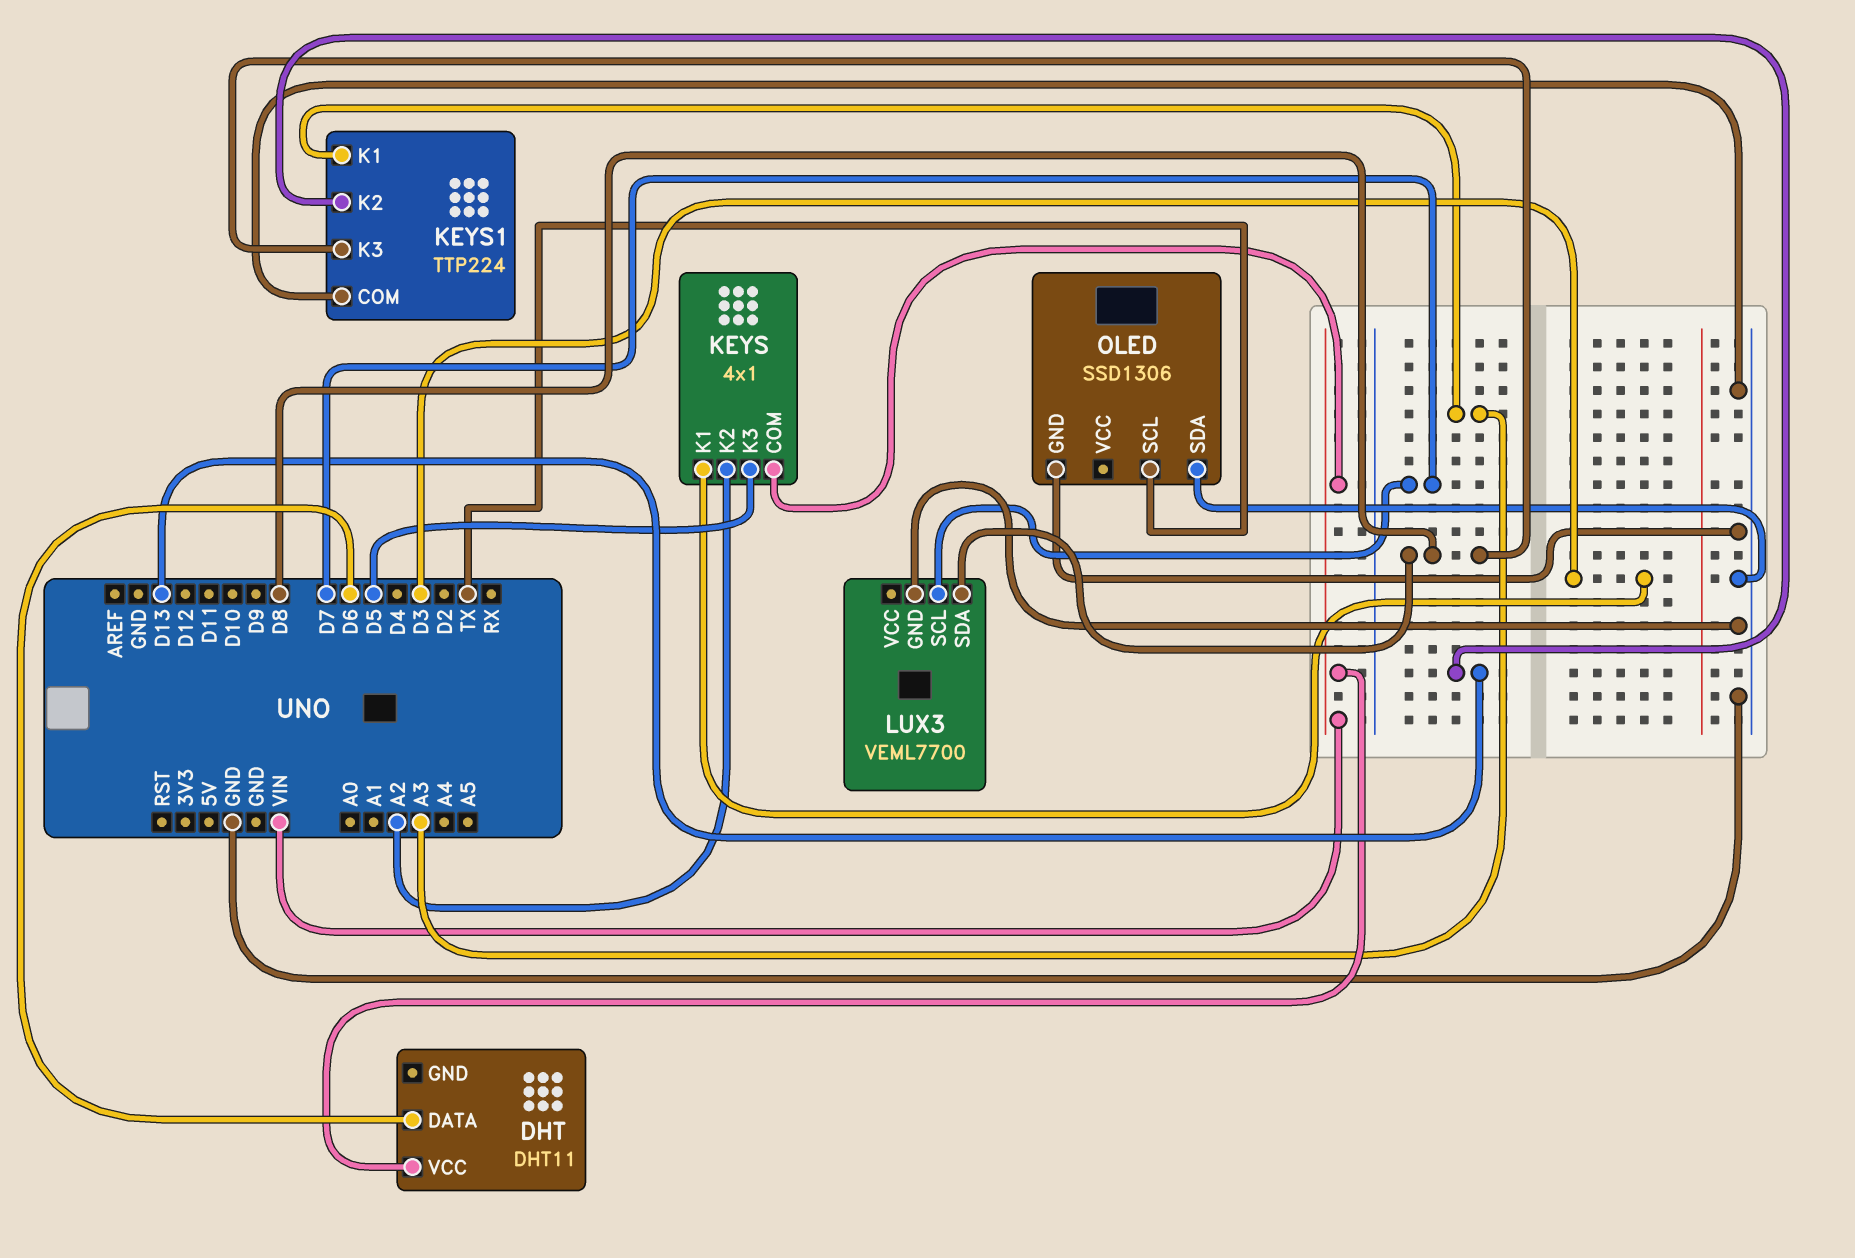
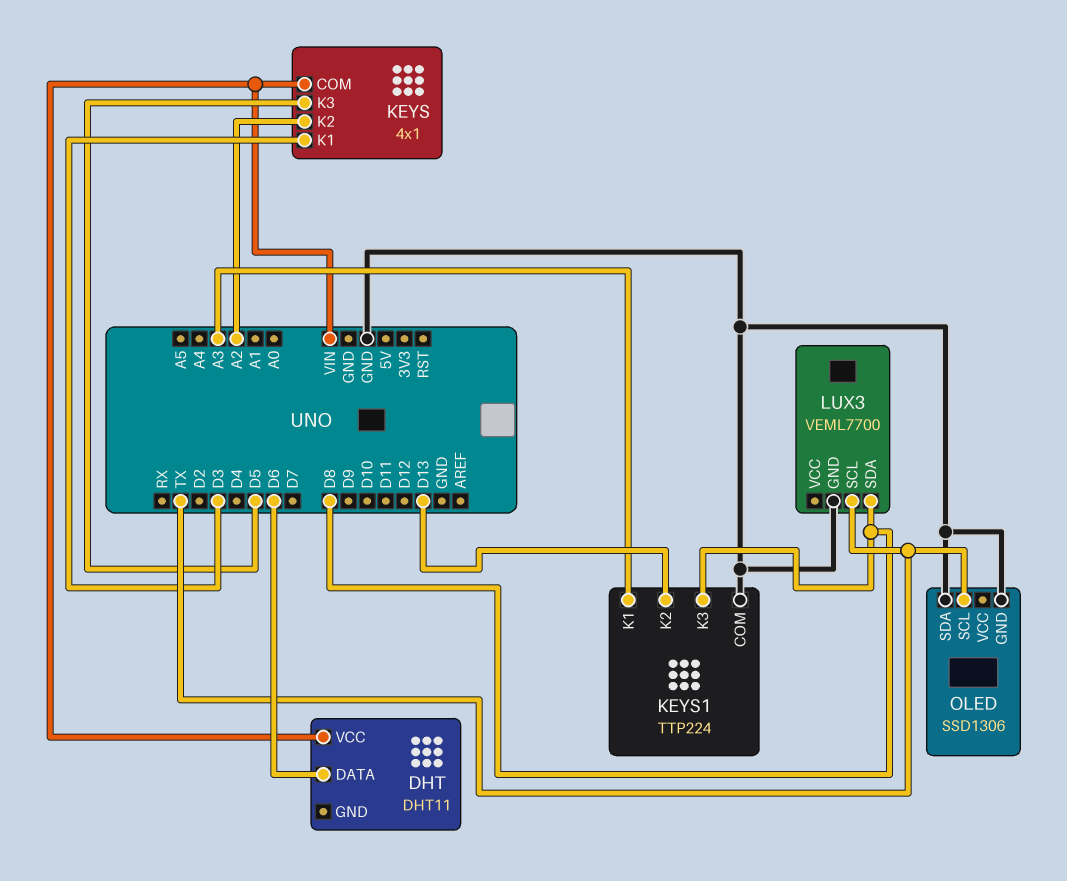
LUX3 pin SCL: D7 -> TX

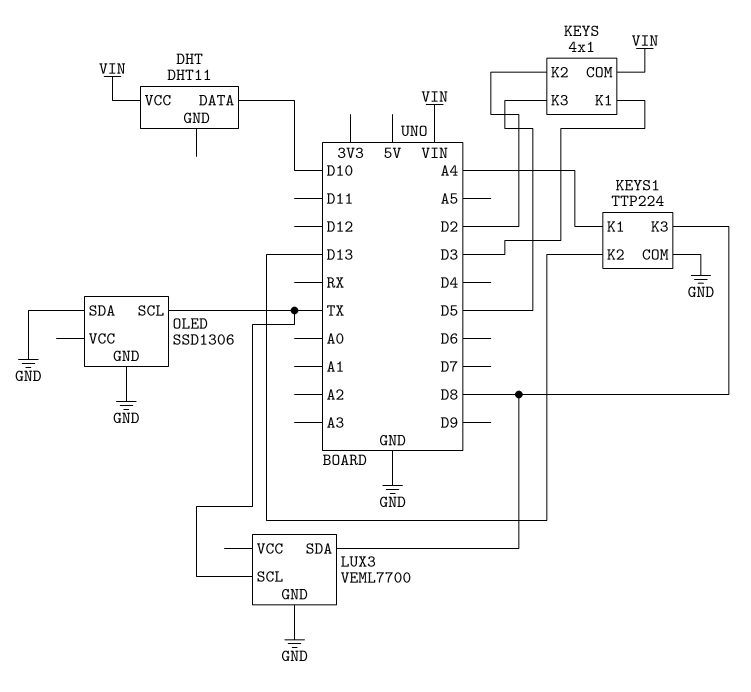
DHT pin DATA: D6 -> D10
KEYS pin K2: A2 -> D2
KEYS1 pin K1: A3 -> A4

